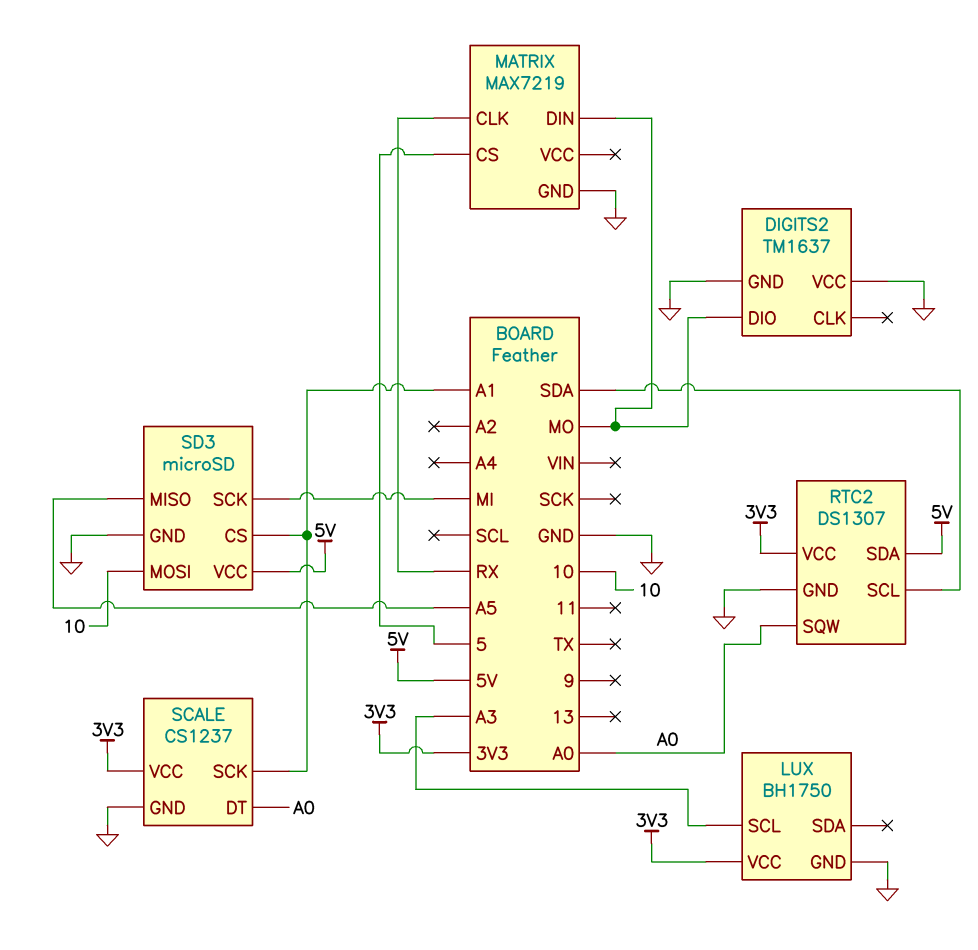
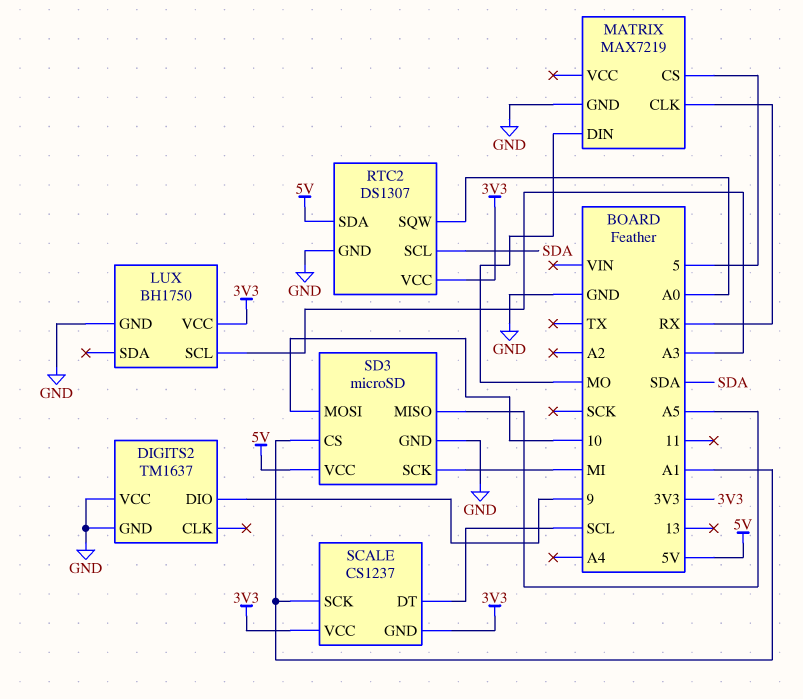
DIGITS2 pin DIO: MO -> 9
SCALE pin DT: A0 -> SCL
SCALE pin GND: GND -> 3V3

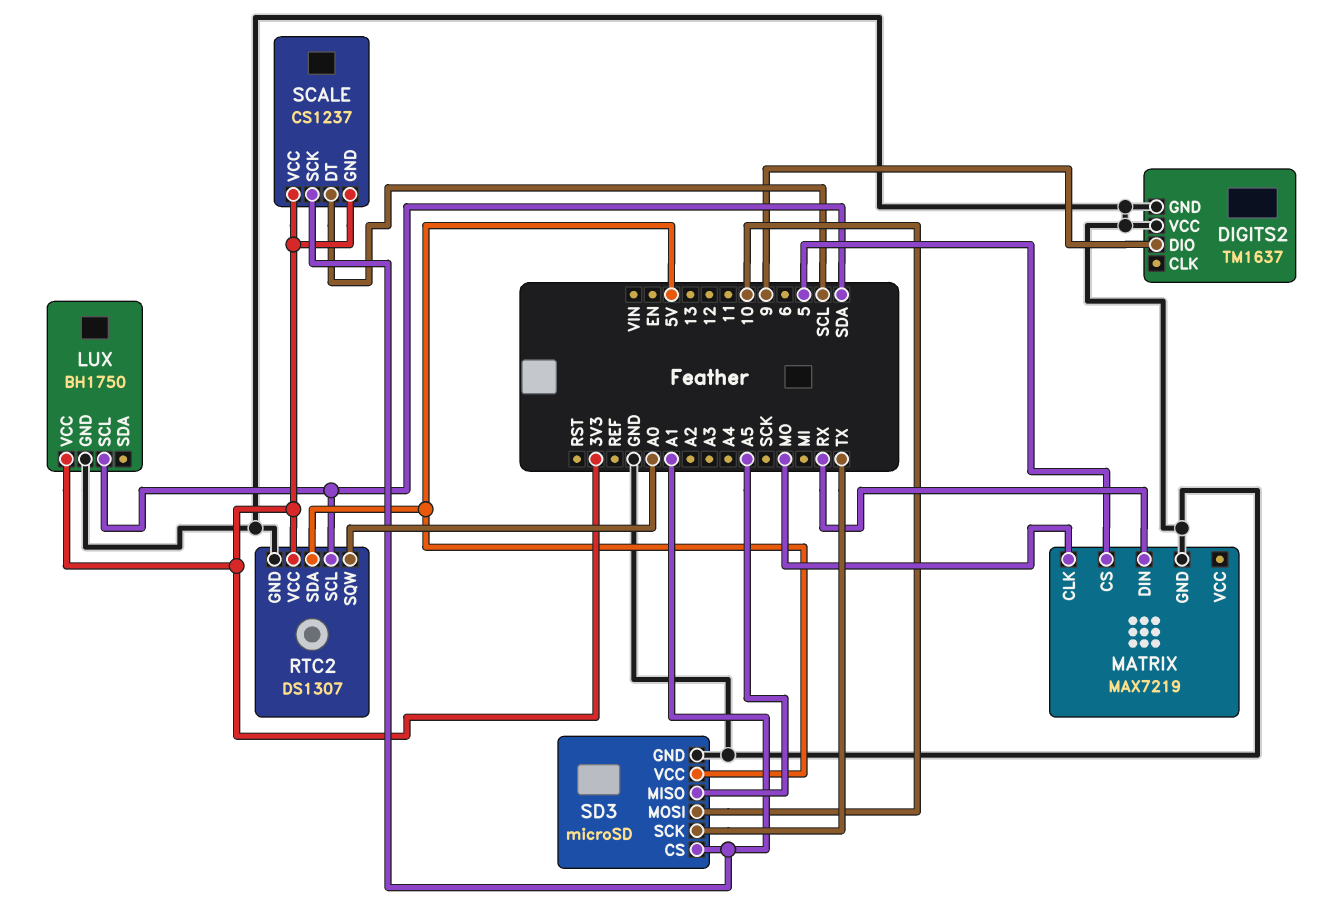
LUX pin SCL: A3 -> SDA
MATRIX pin CLK: RX -> MO
MATRIX pin DIN: MO -> RX
SD3 pin SCK: MI -> TX

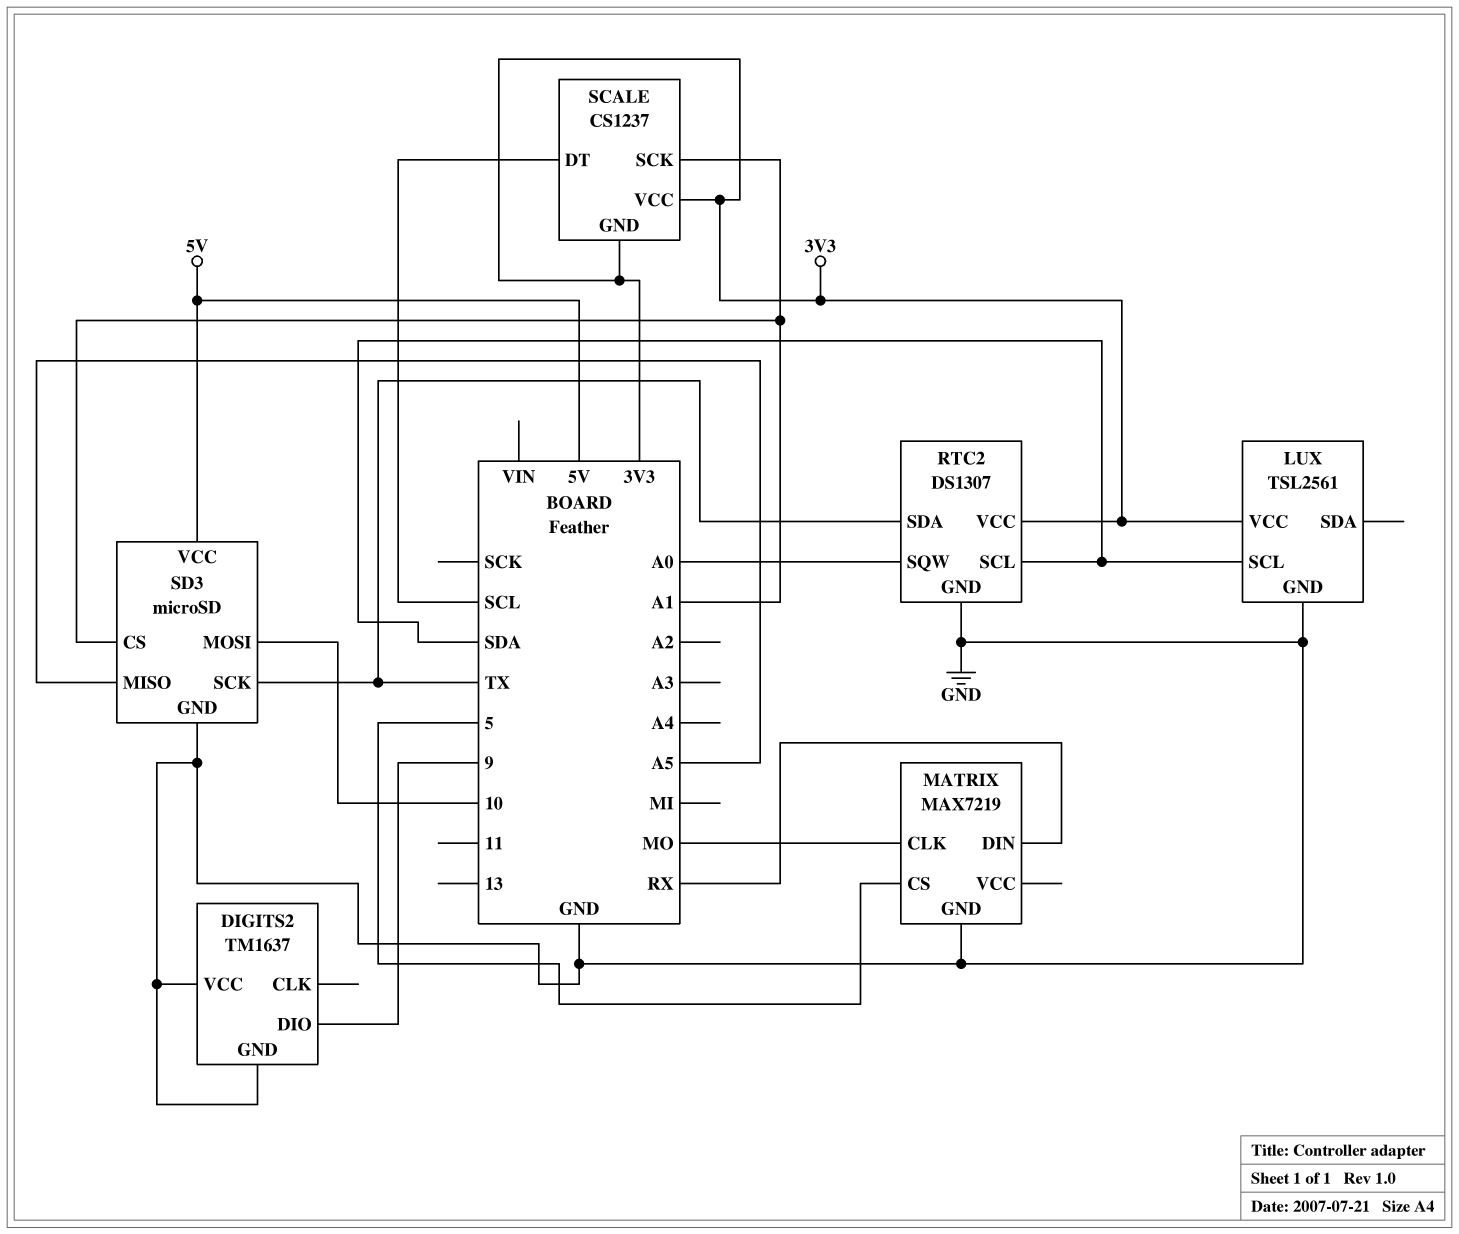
LUX: BH1750 -> TSL2561
RTC2 pin SDA: 5V -> TX

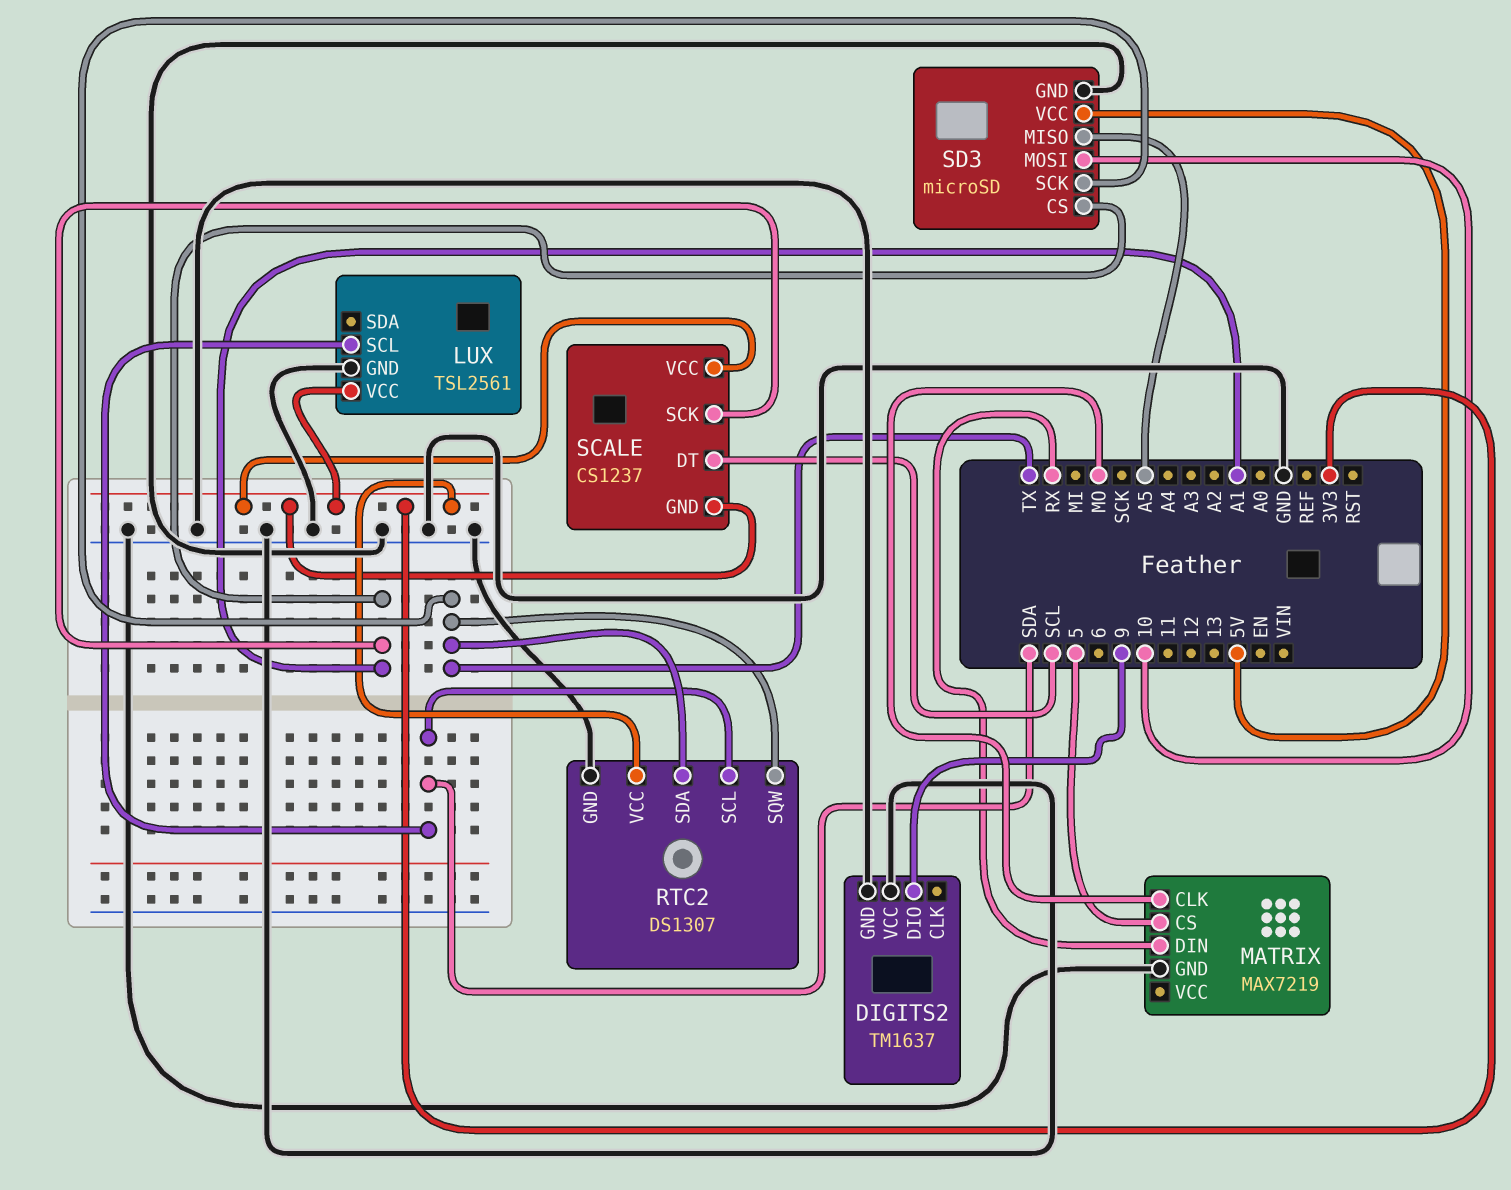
RTC2 pin SQW: A0 -> TX

